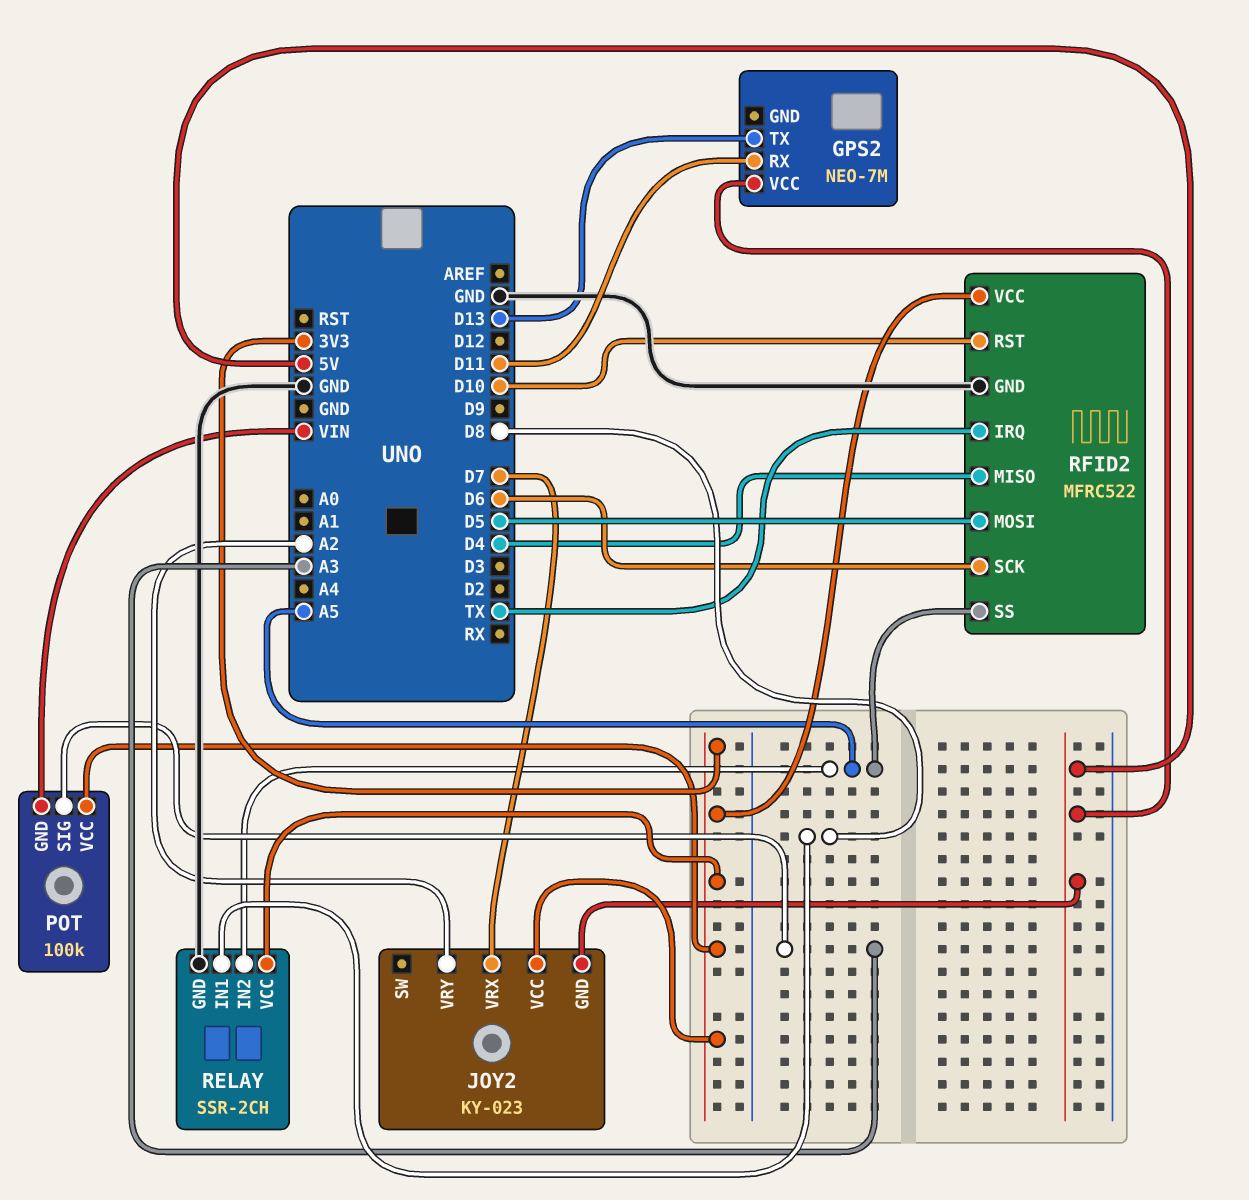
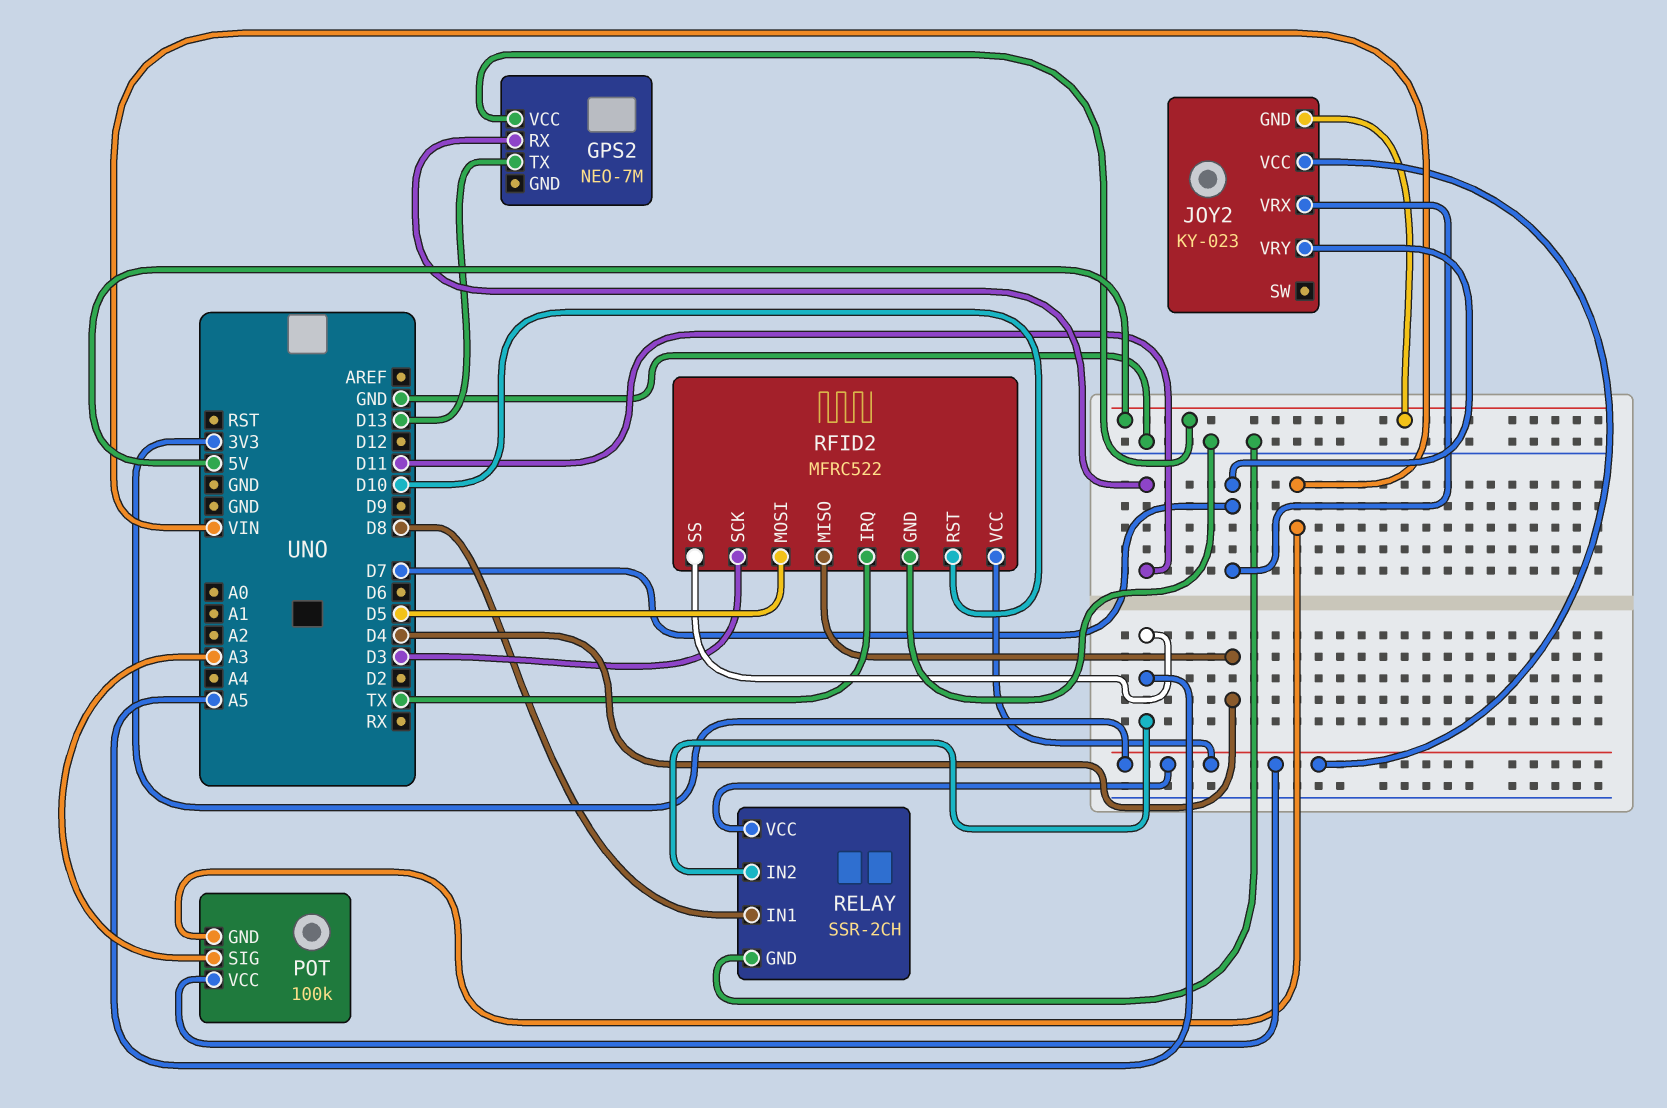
JOY2 pin VRY: A2 -> D7
RFID2 pin SCK: D6 -> D3

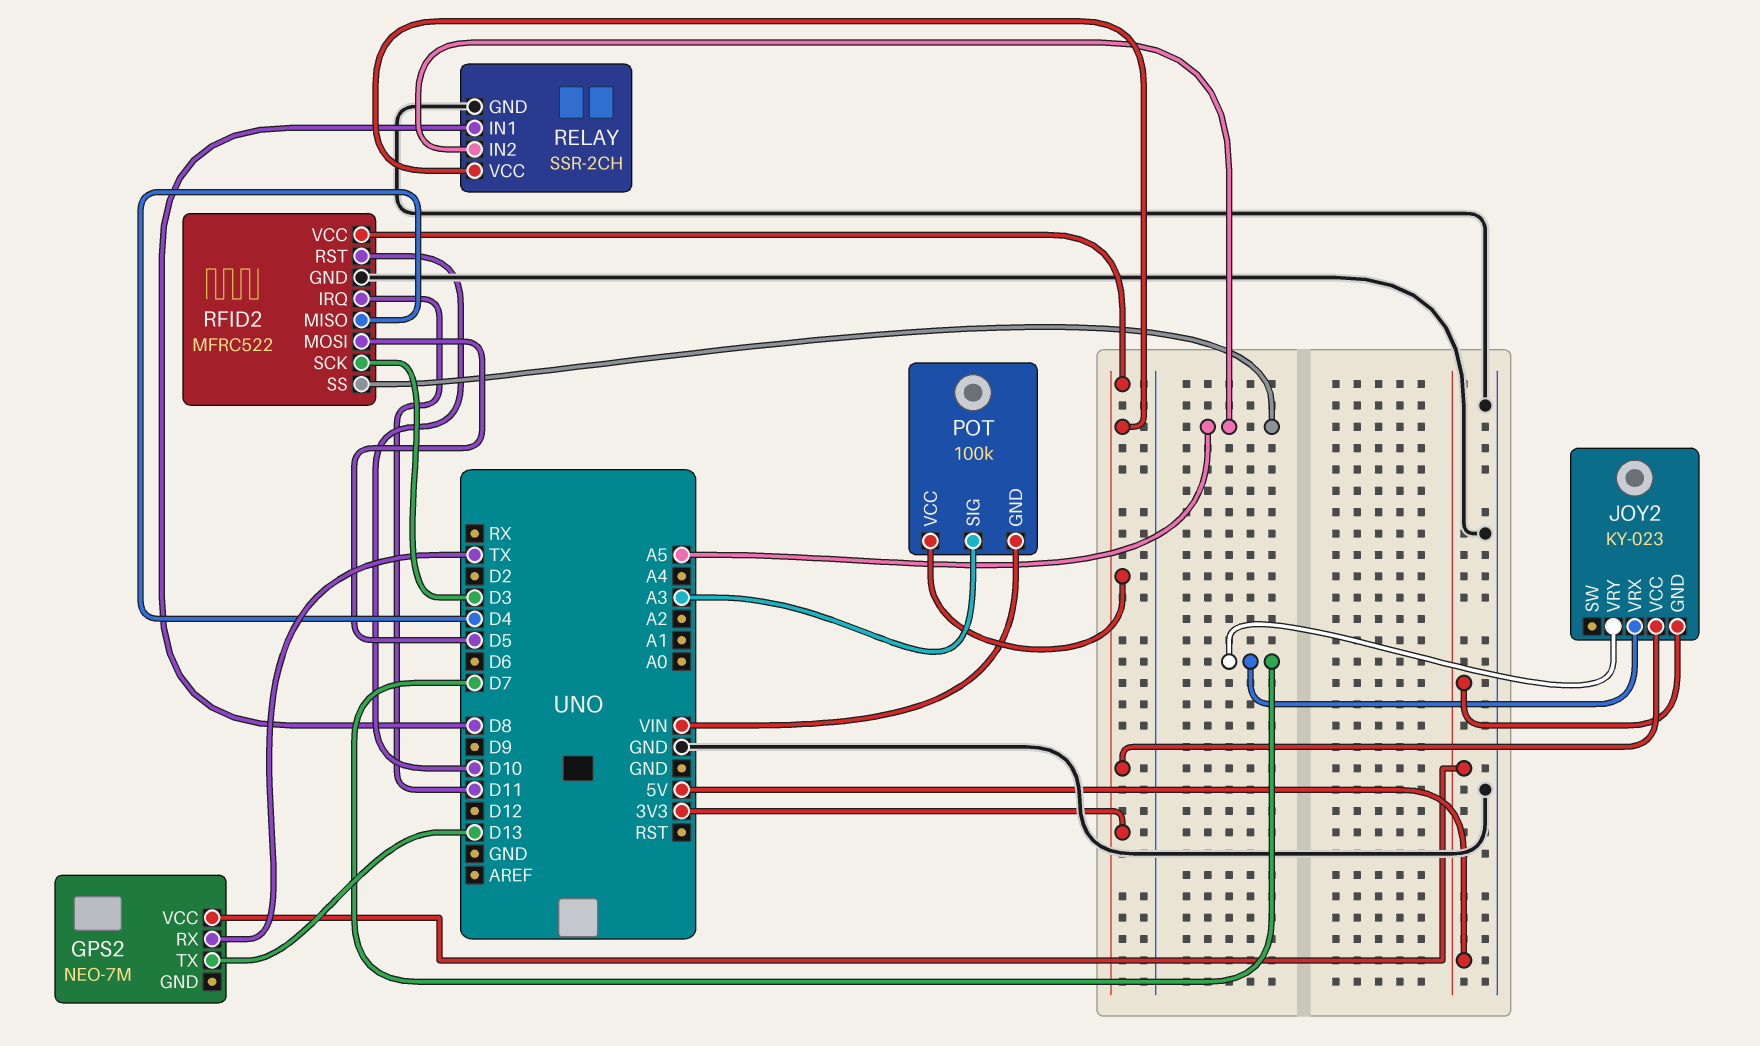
GPS2 pin RX: D11 -> TX
RFID2 pin IRQ: TX -> D11

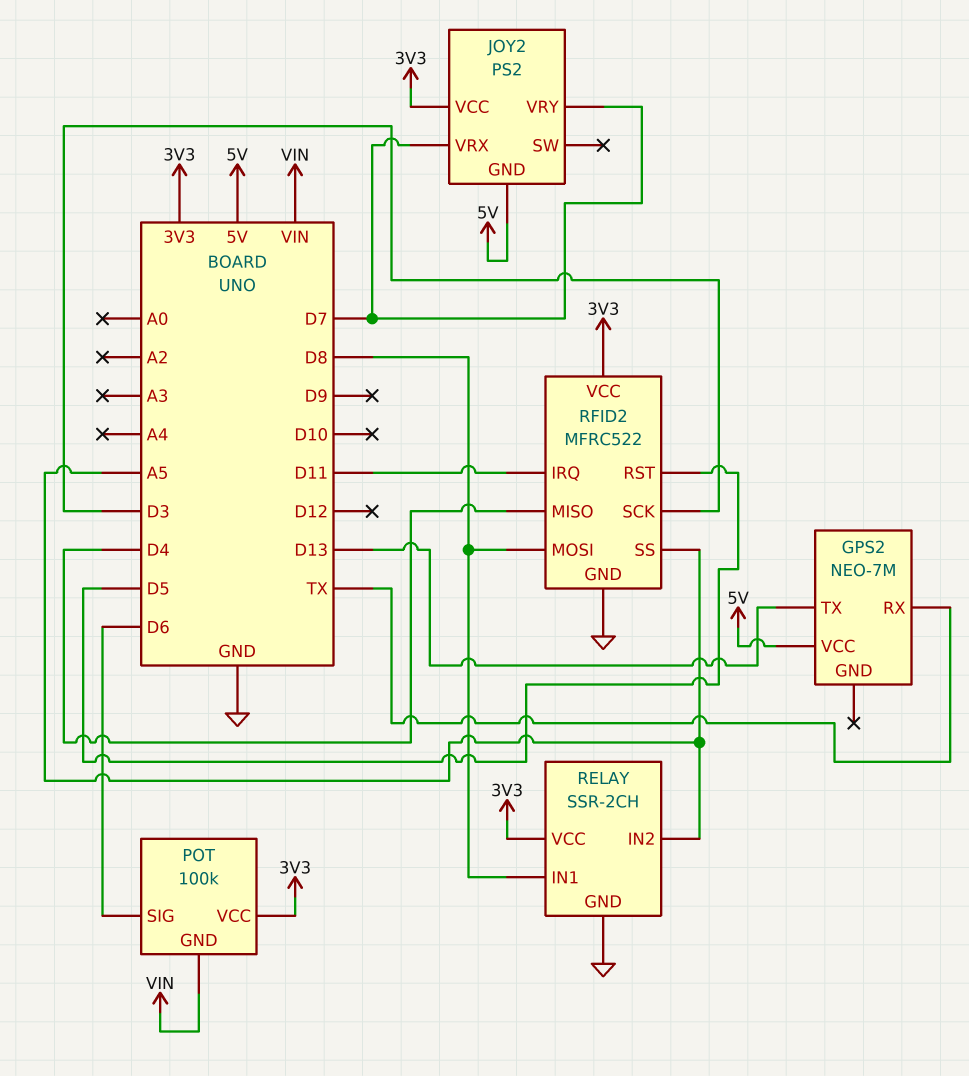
JOY2: KY-023 -> PS2
POT pin SIG: A3 -> D6
RFID2 pin MOSI: D5 -> D8
RFID2 pin RST: D10 -> D5

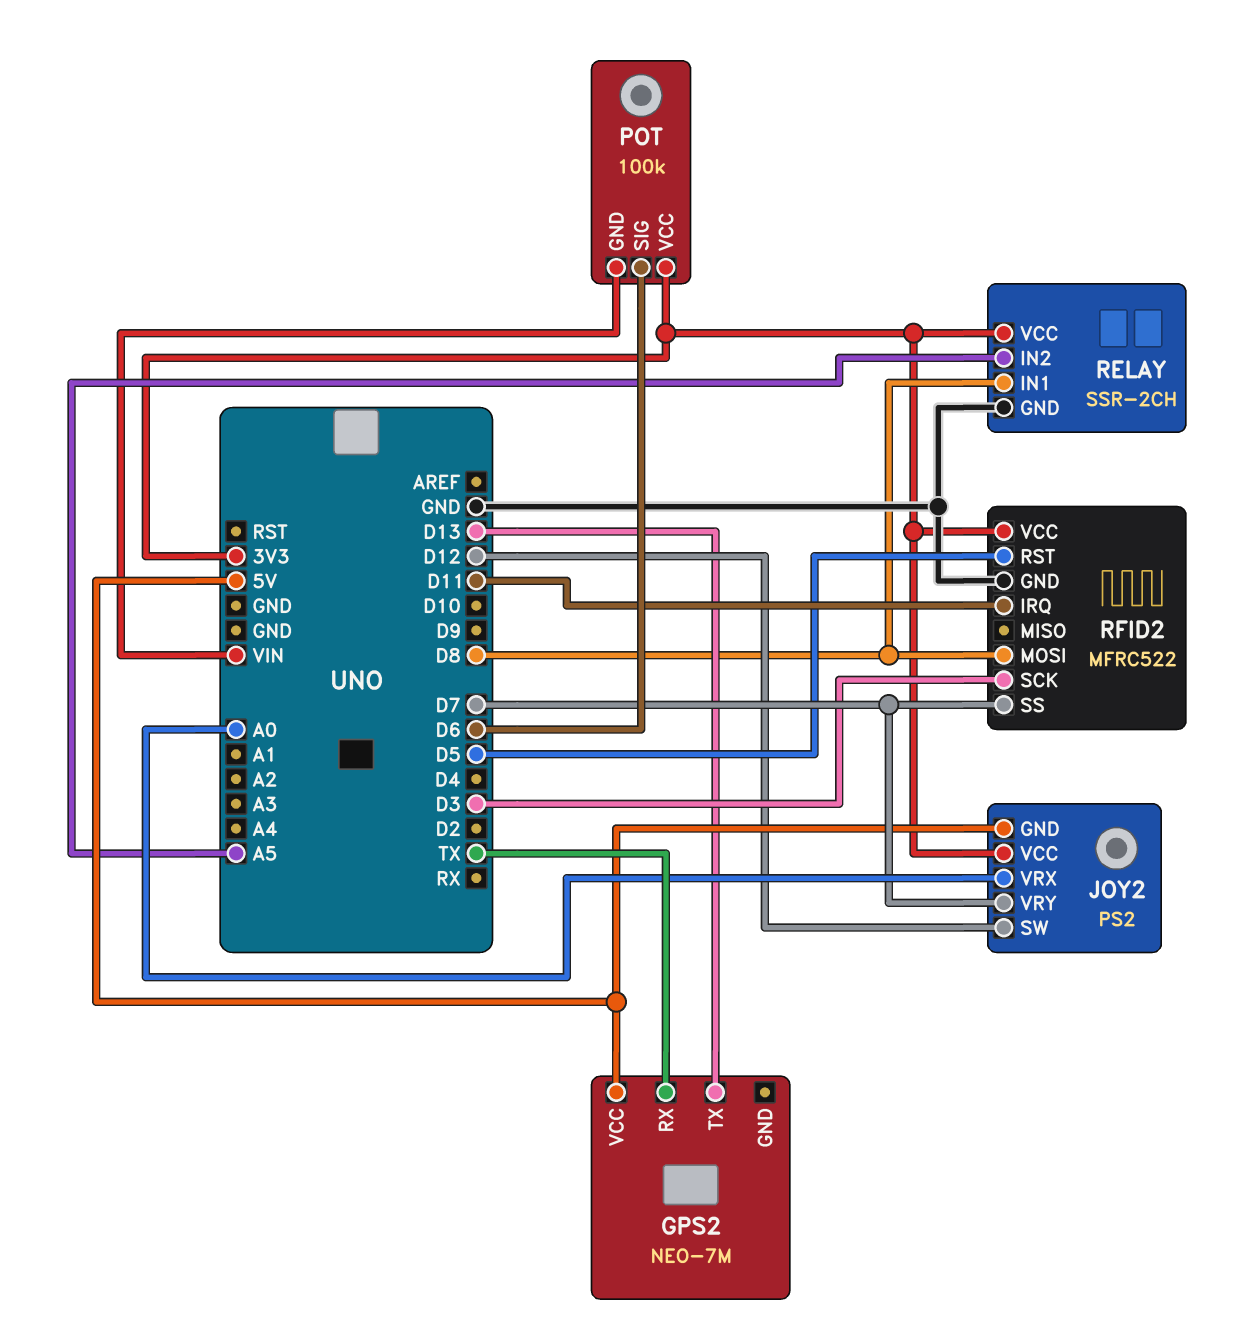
JOY2 pin SW: none -> D12
JOY2 pin VRX: D7 -> A0
RFID2 pin MISO: D4 -> none
RFID2 pin SS: A5 -> D7

